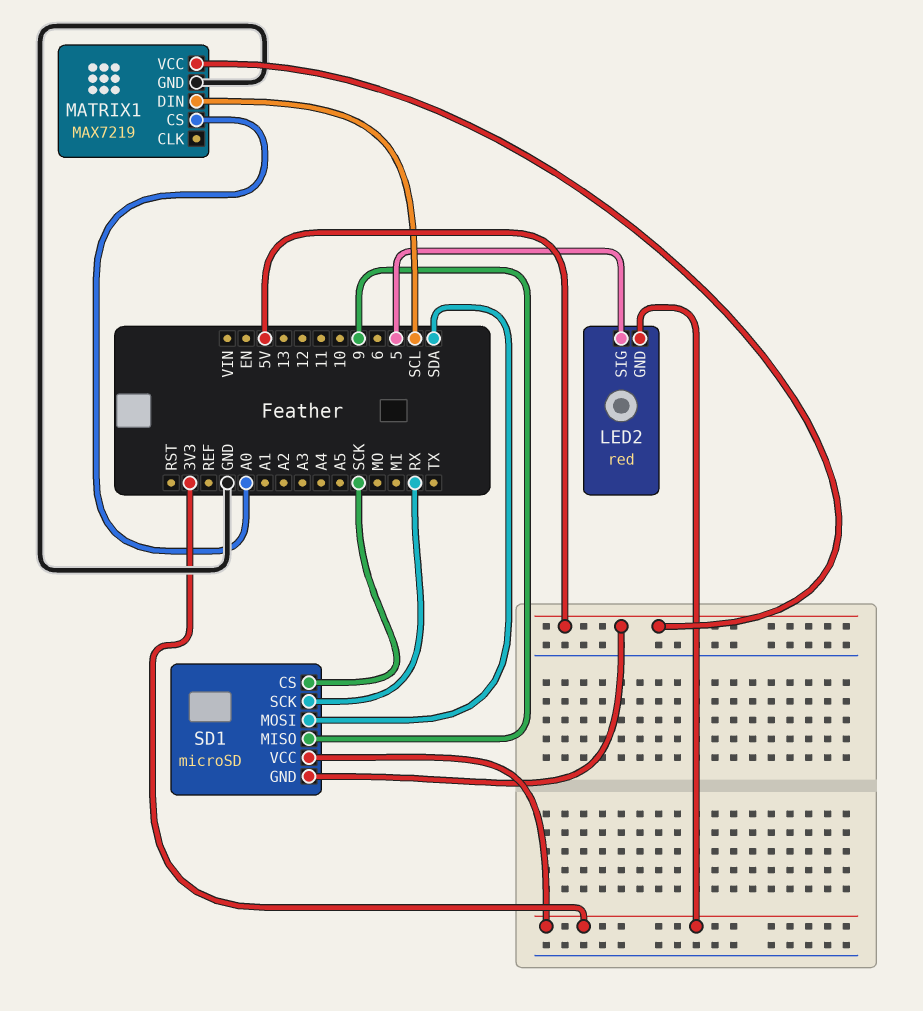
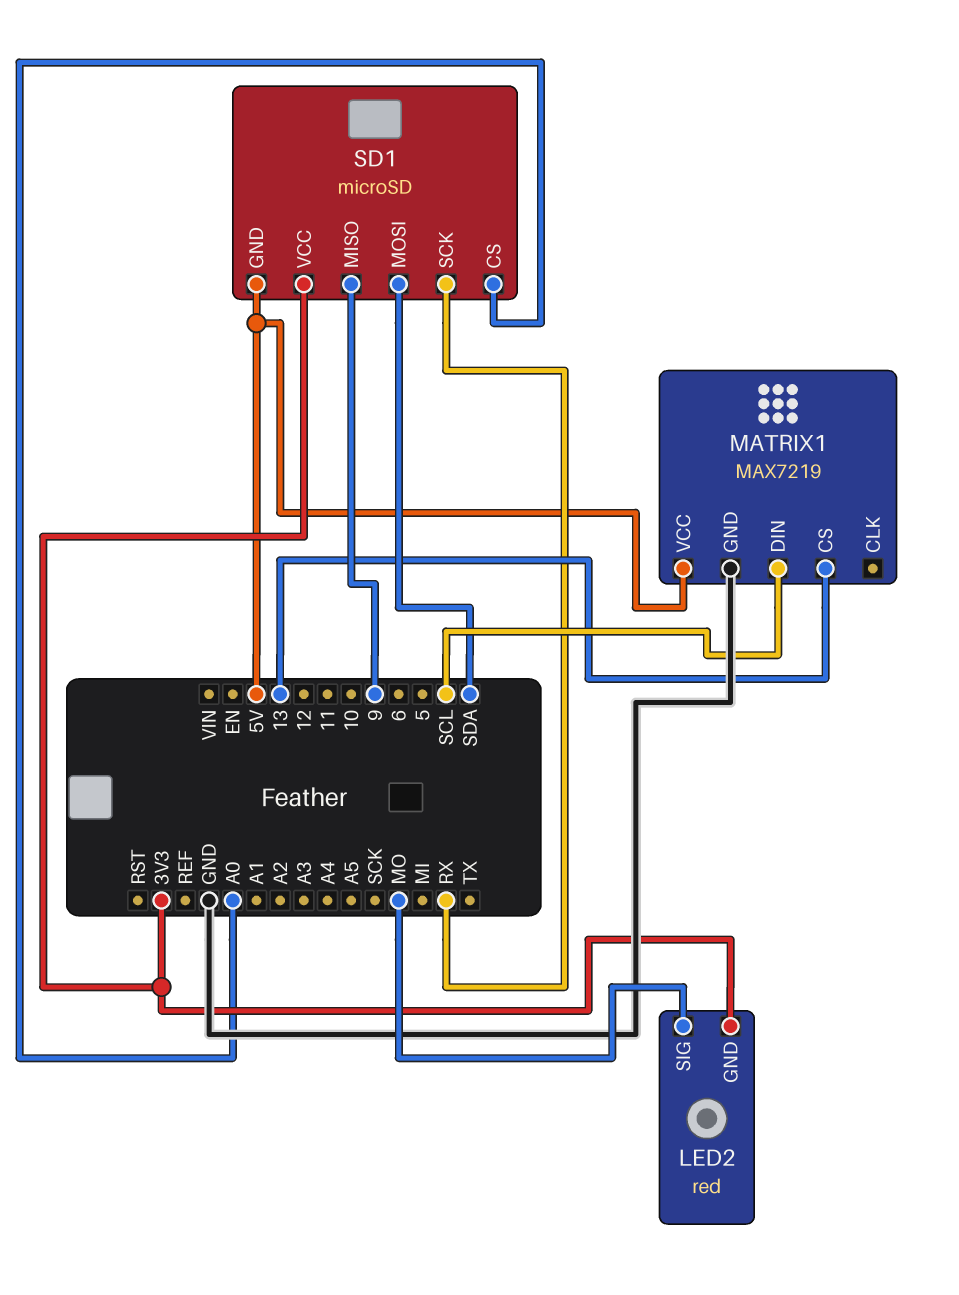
LED2 pin SIG: 5 -> MO
MATRIX1 pin CS: A0 -> 13
SD1 pin CS: SCK -> A0

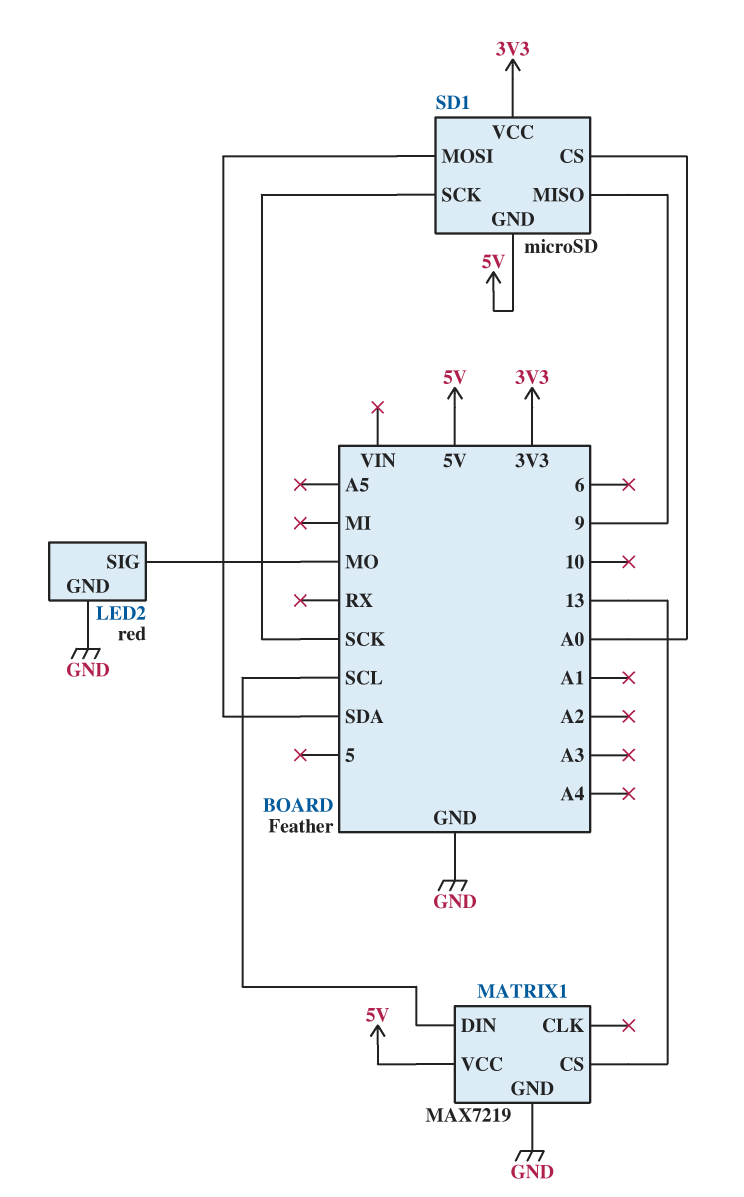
LED2 pin GND: 3V3 -> GND
SD1 pin SCK: RX -> SCK

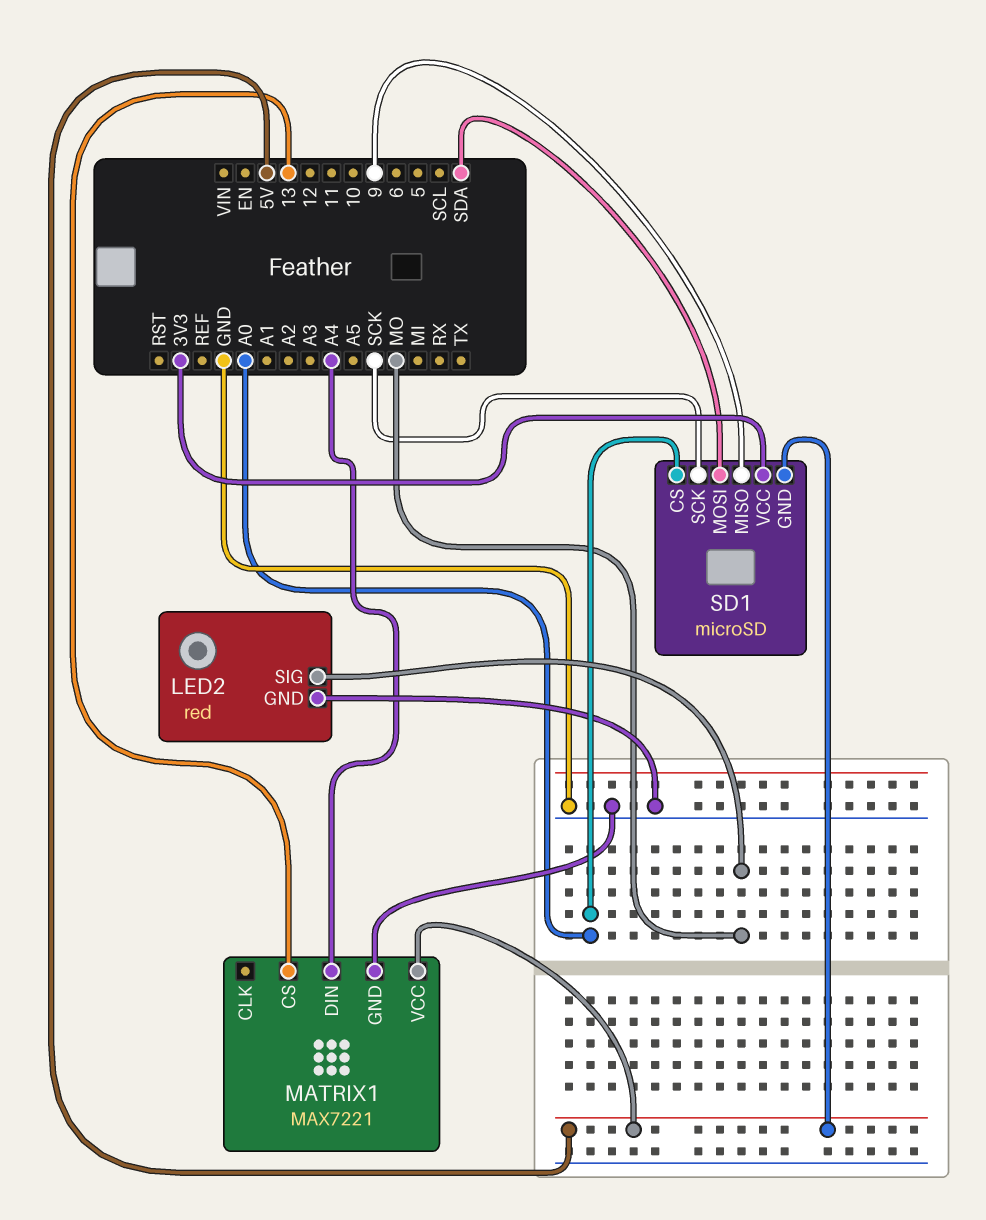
MATRIX1: MAX7219 -> MAX7221
MATRIX1 pin DIN: SCL -> A4

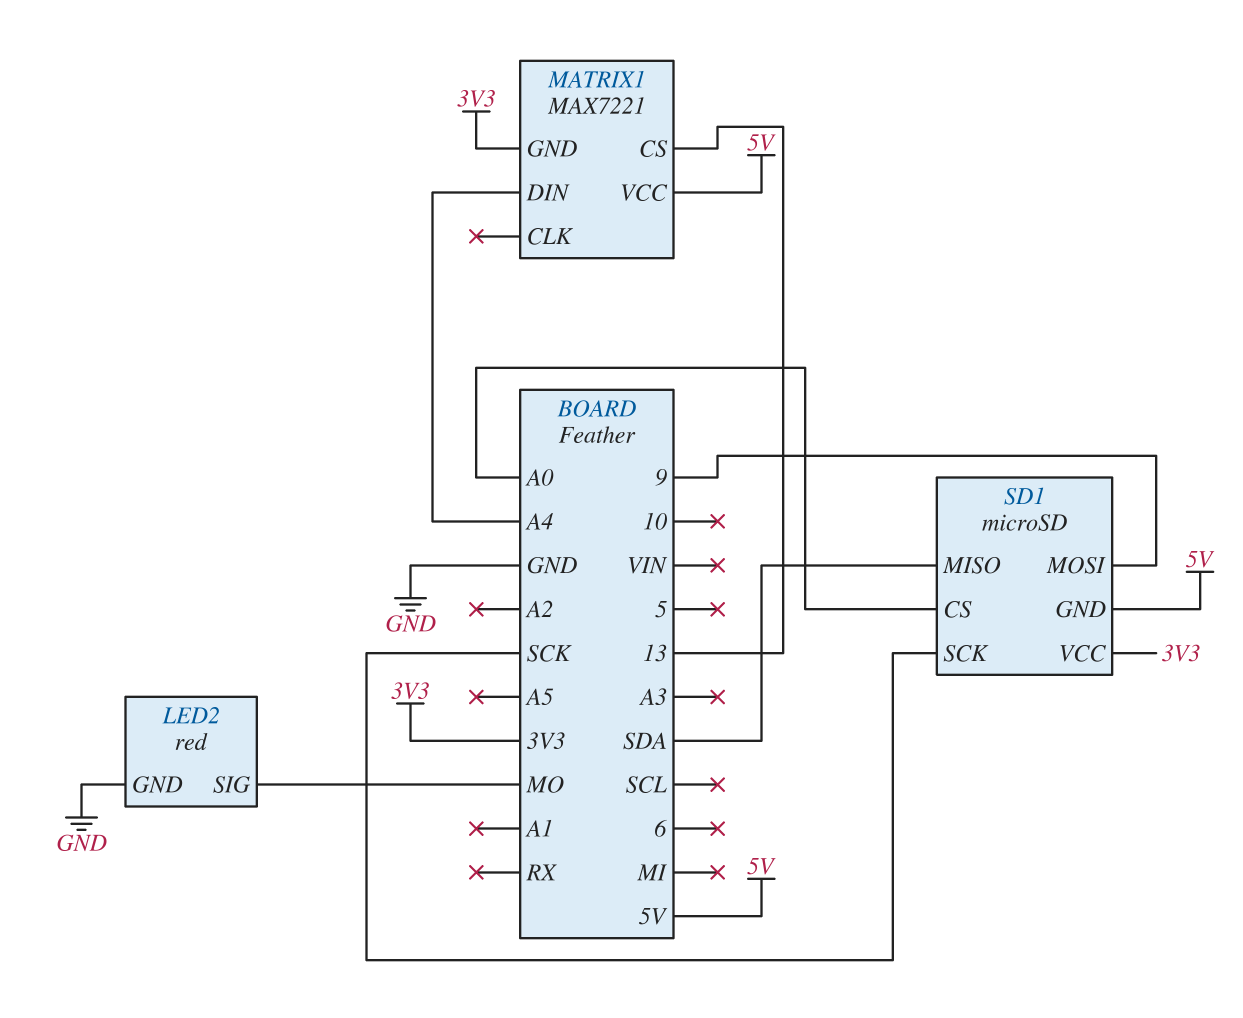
MATRIX1 pin GND: GND -> 3V3
SD1 pin MISO: 9 -> SDA
SD1 pin MOSI: SDA -> 9

